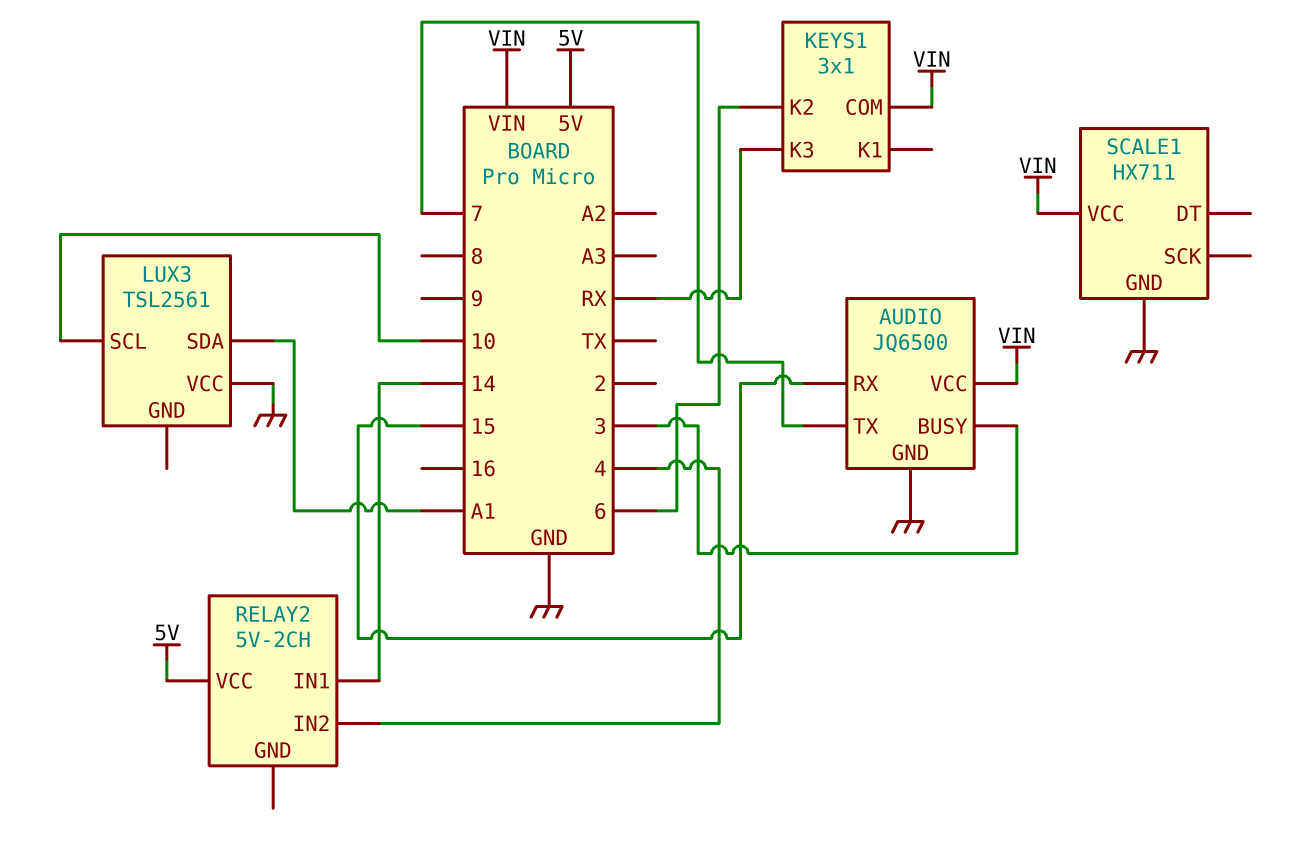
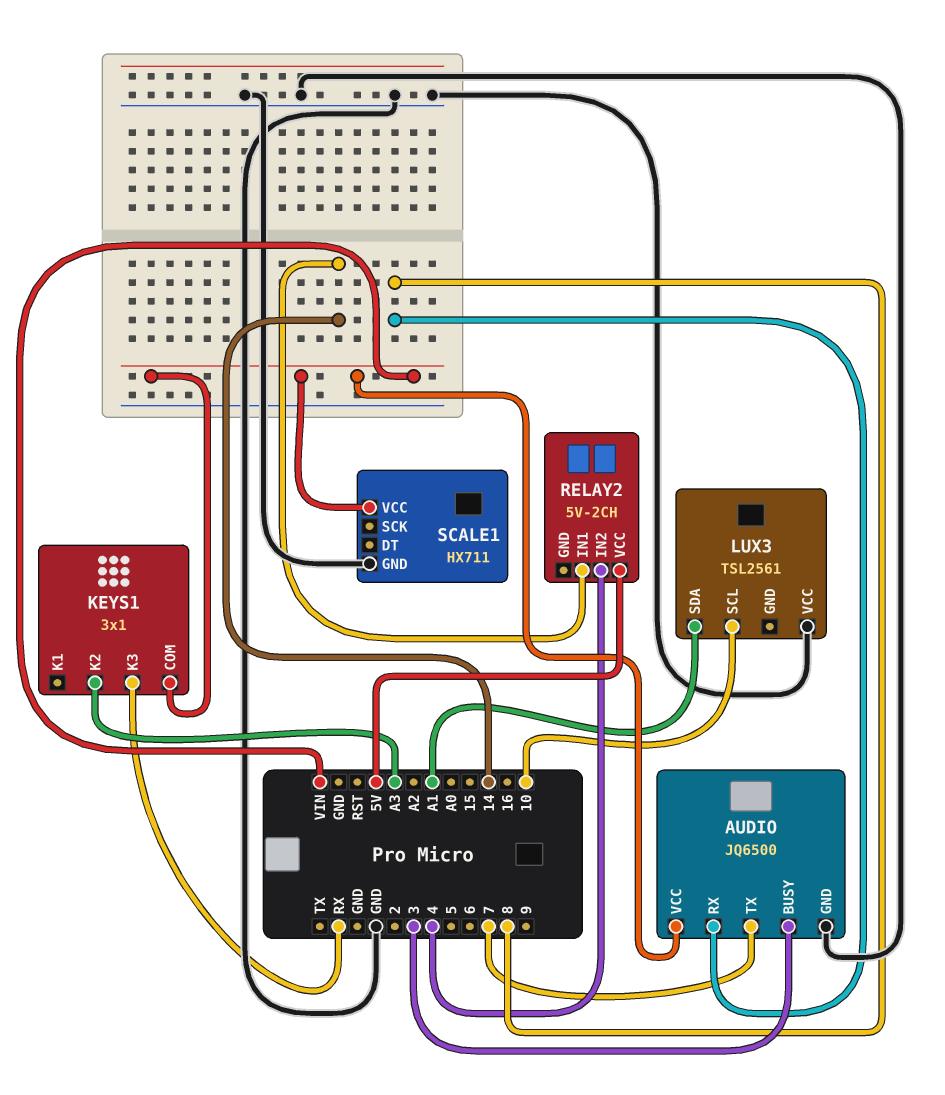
AUDIO pin RX: 15 -> 8
KEYS1 pin K2: 6 -> A3

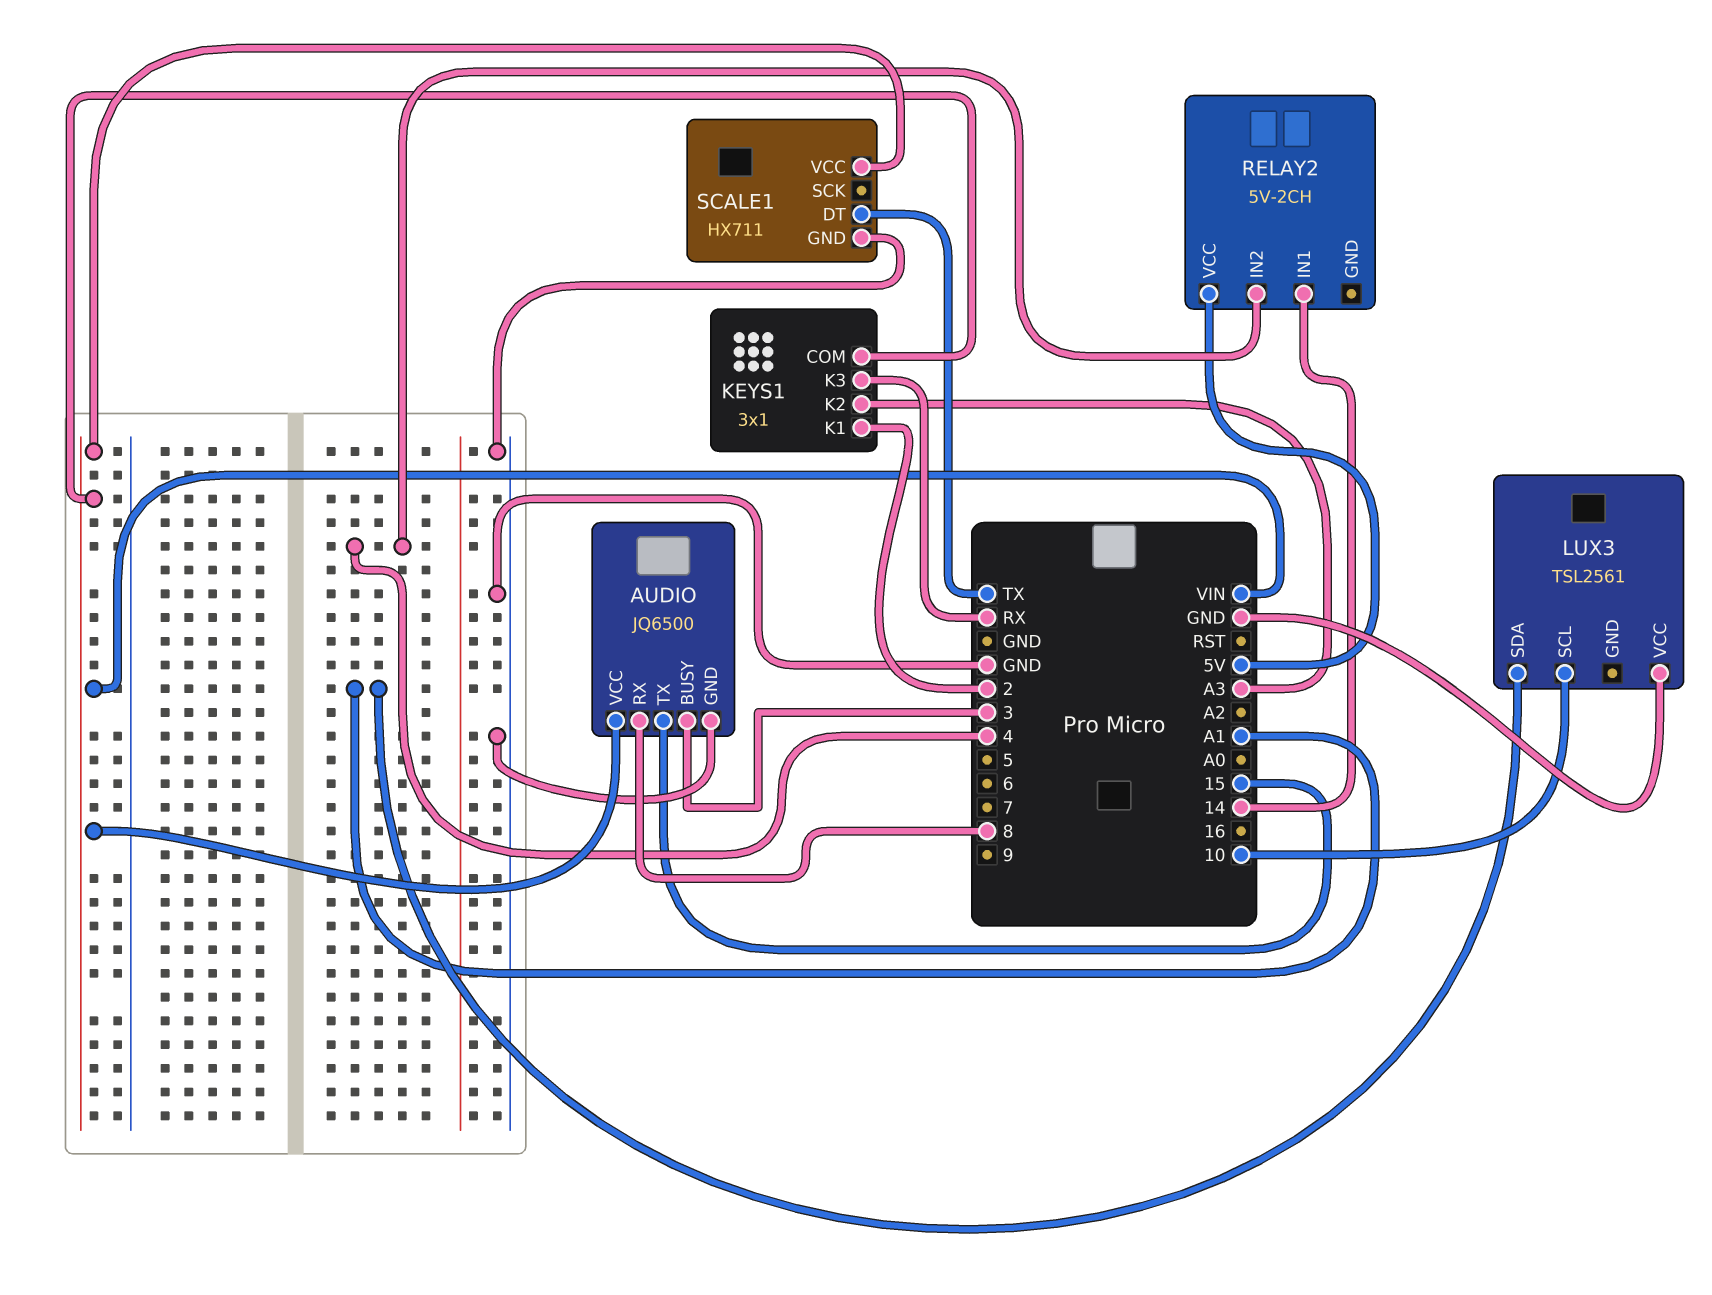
AUDIO pin TX: 7 -> 15
KEYS1 pin K1: none -> 2
SCALE1 pin DT: none -> TX

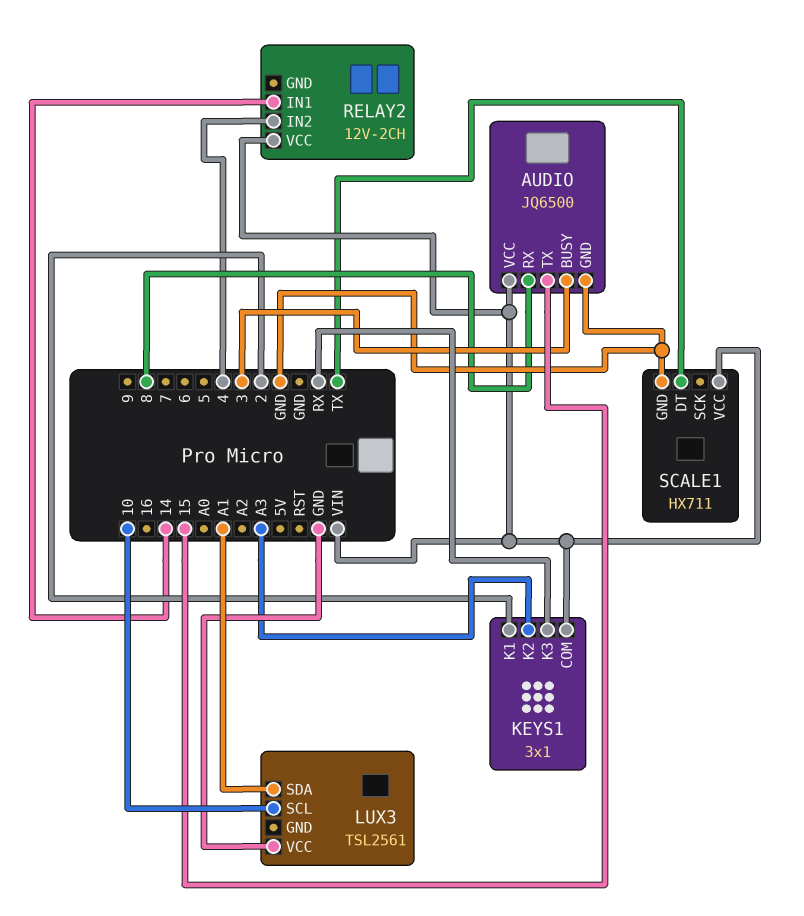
RELAY2: 5V-2CH -> 12V-2CH
RELAY2 pin VCC: 5V -> VIN

